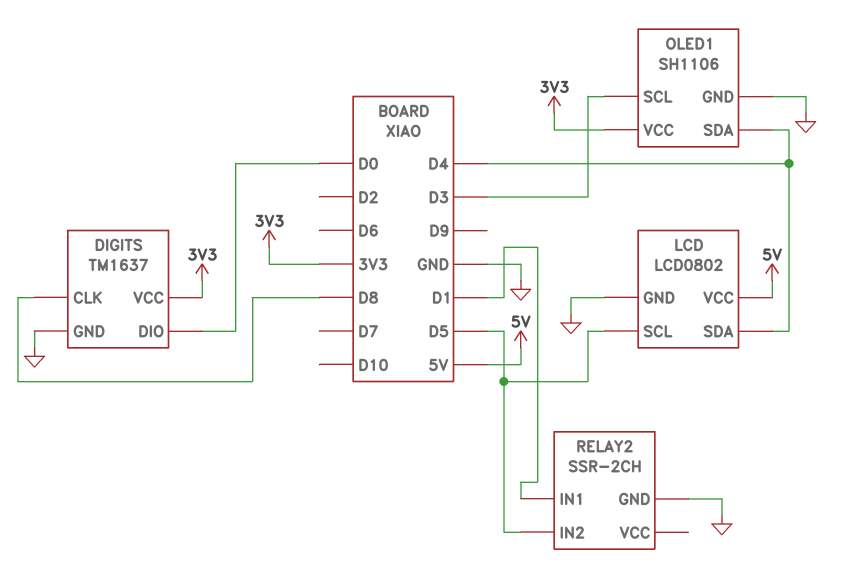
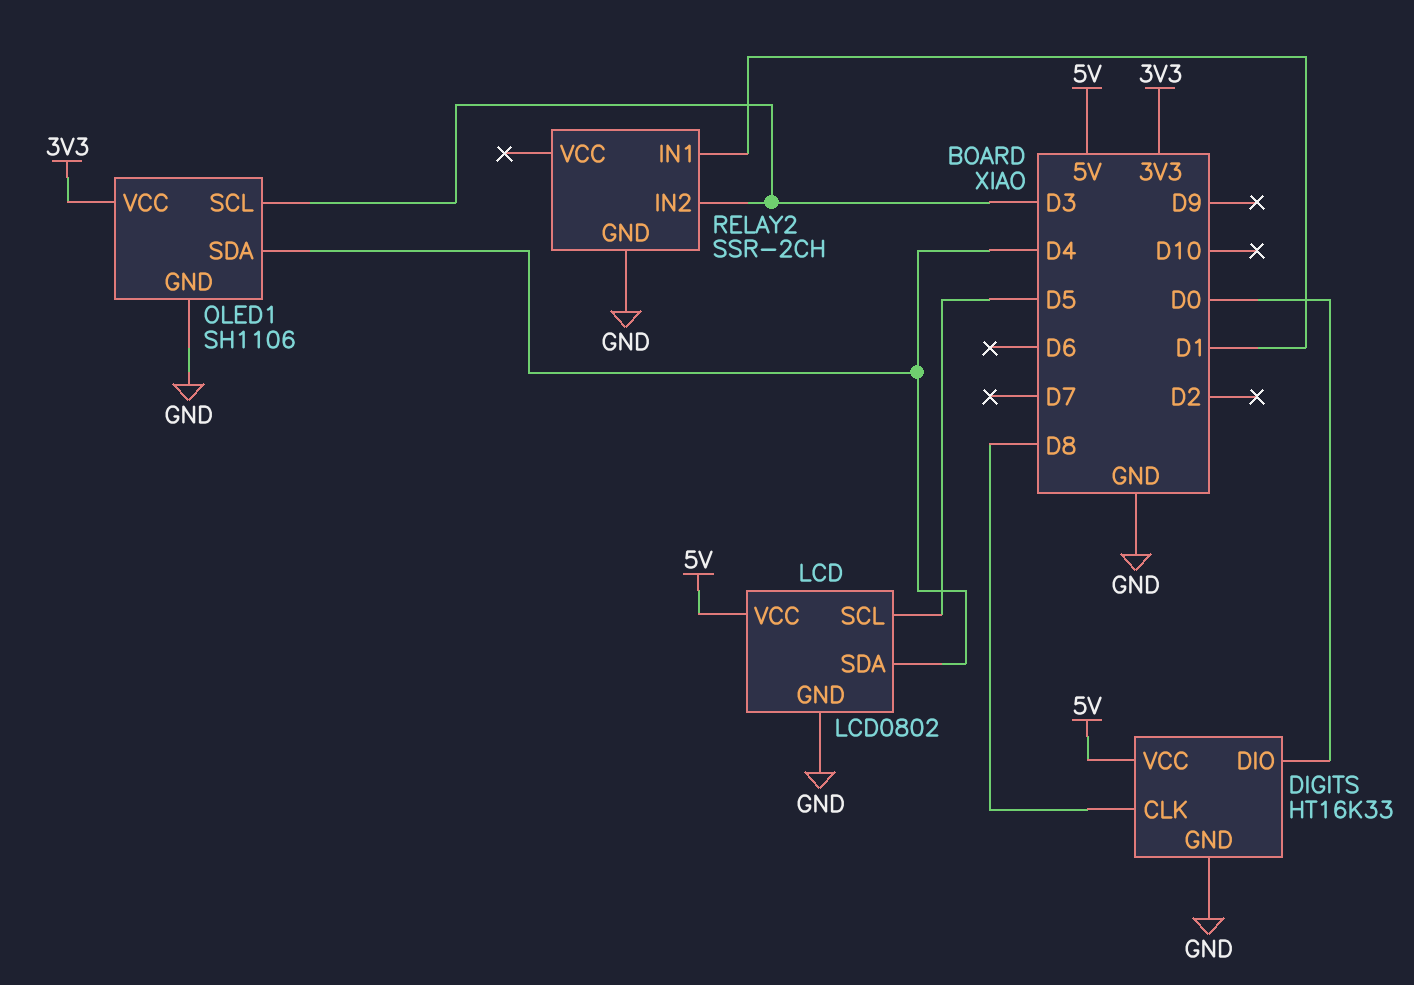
DIGITS: TM1637 -> HT16K33
DIGITS pin VCC: 3V3 -> 5V
RELAY2 pin IN2: D5 -> D3

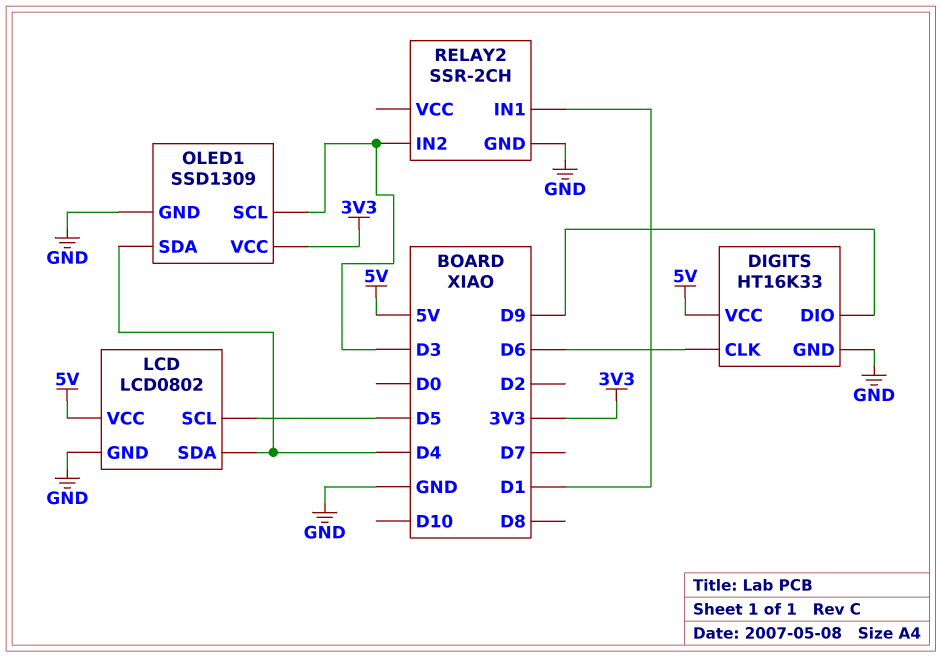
DIGITS pin CLK: D8 -> D6
DIGITS pin DIO: D0 -> D9
OLED1: SH1106 -> SSD1309

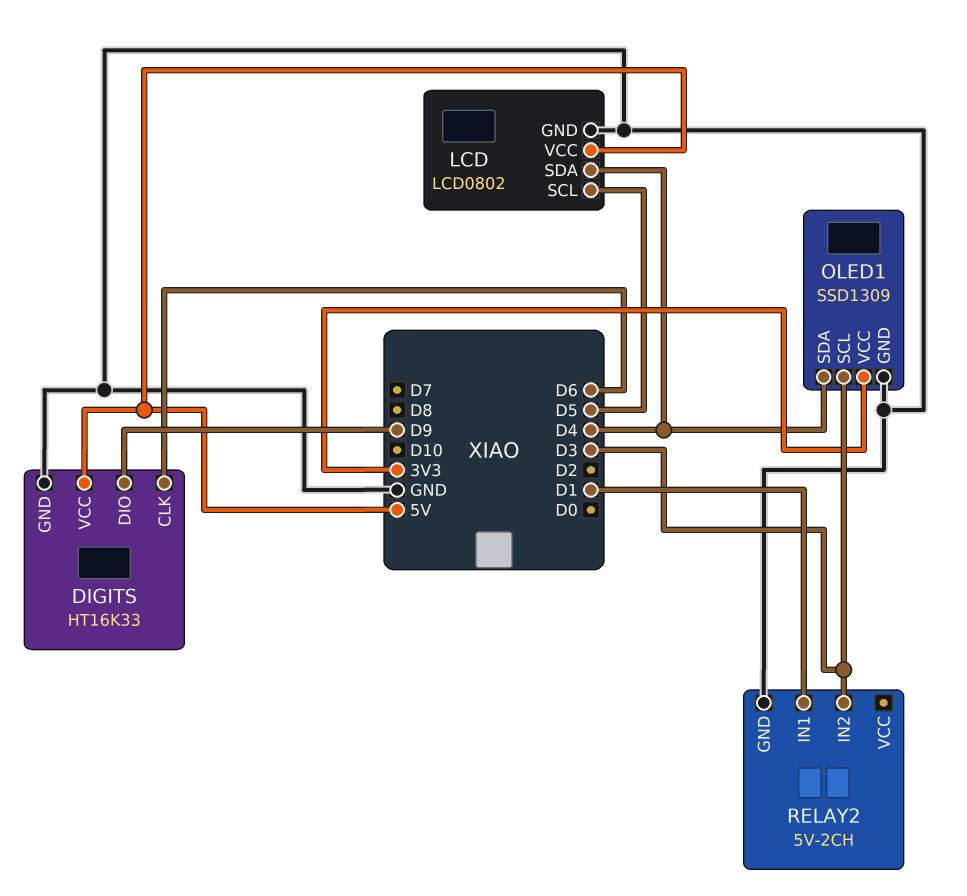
RELAY2: SSR-2CH -> 5V-2CH

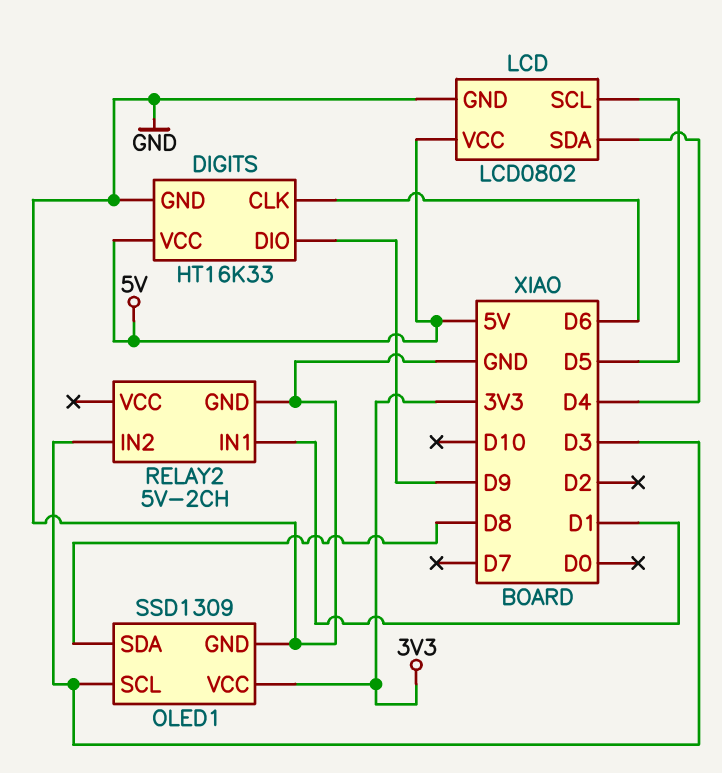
OLED1 pin SDA: D4 -> D8

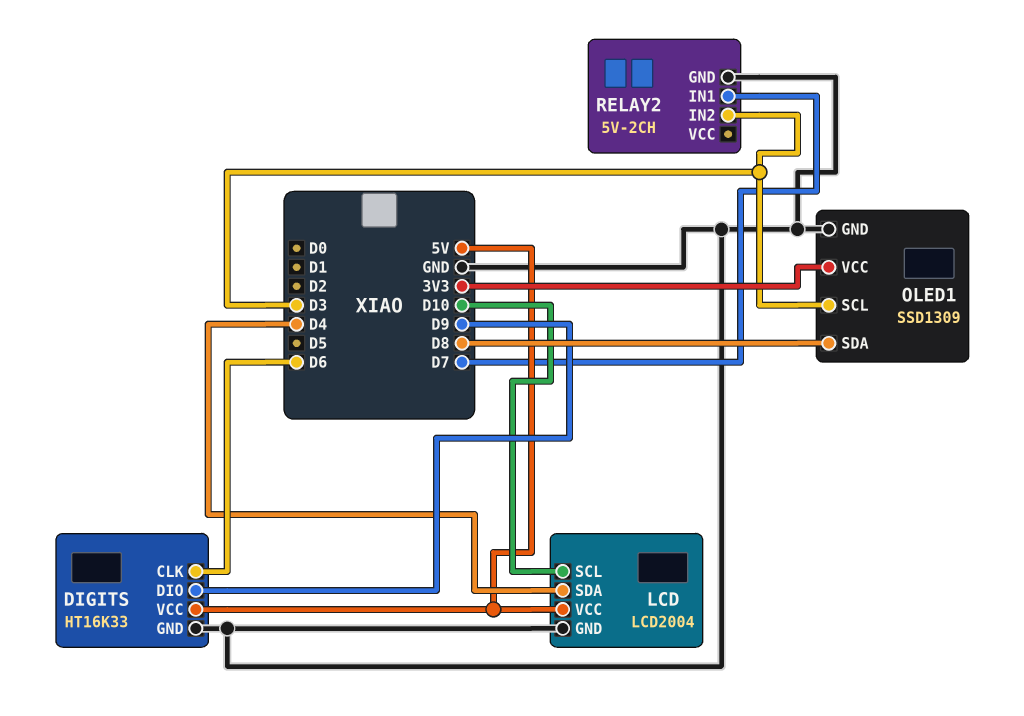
LCD: LCD0802 -> LCD2004
LCD pin SCL: D5 -> D10
RELAY2 pin IN1: D1 -> D7

